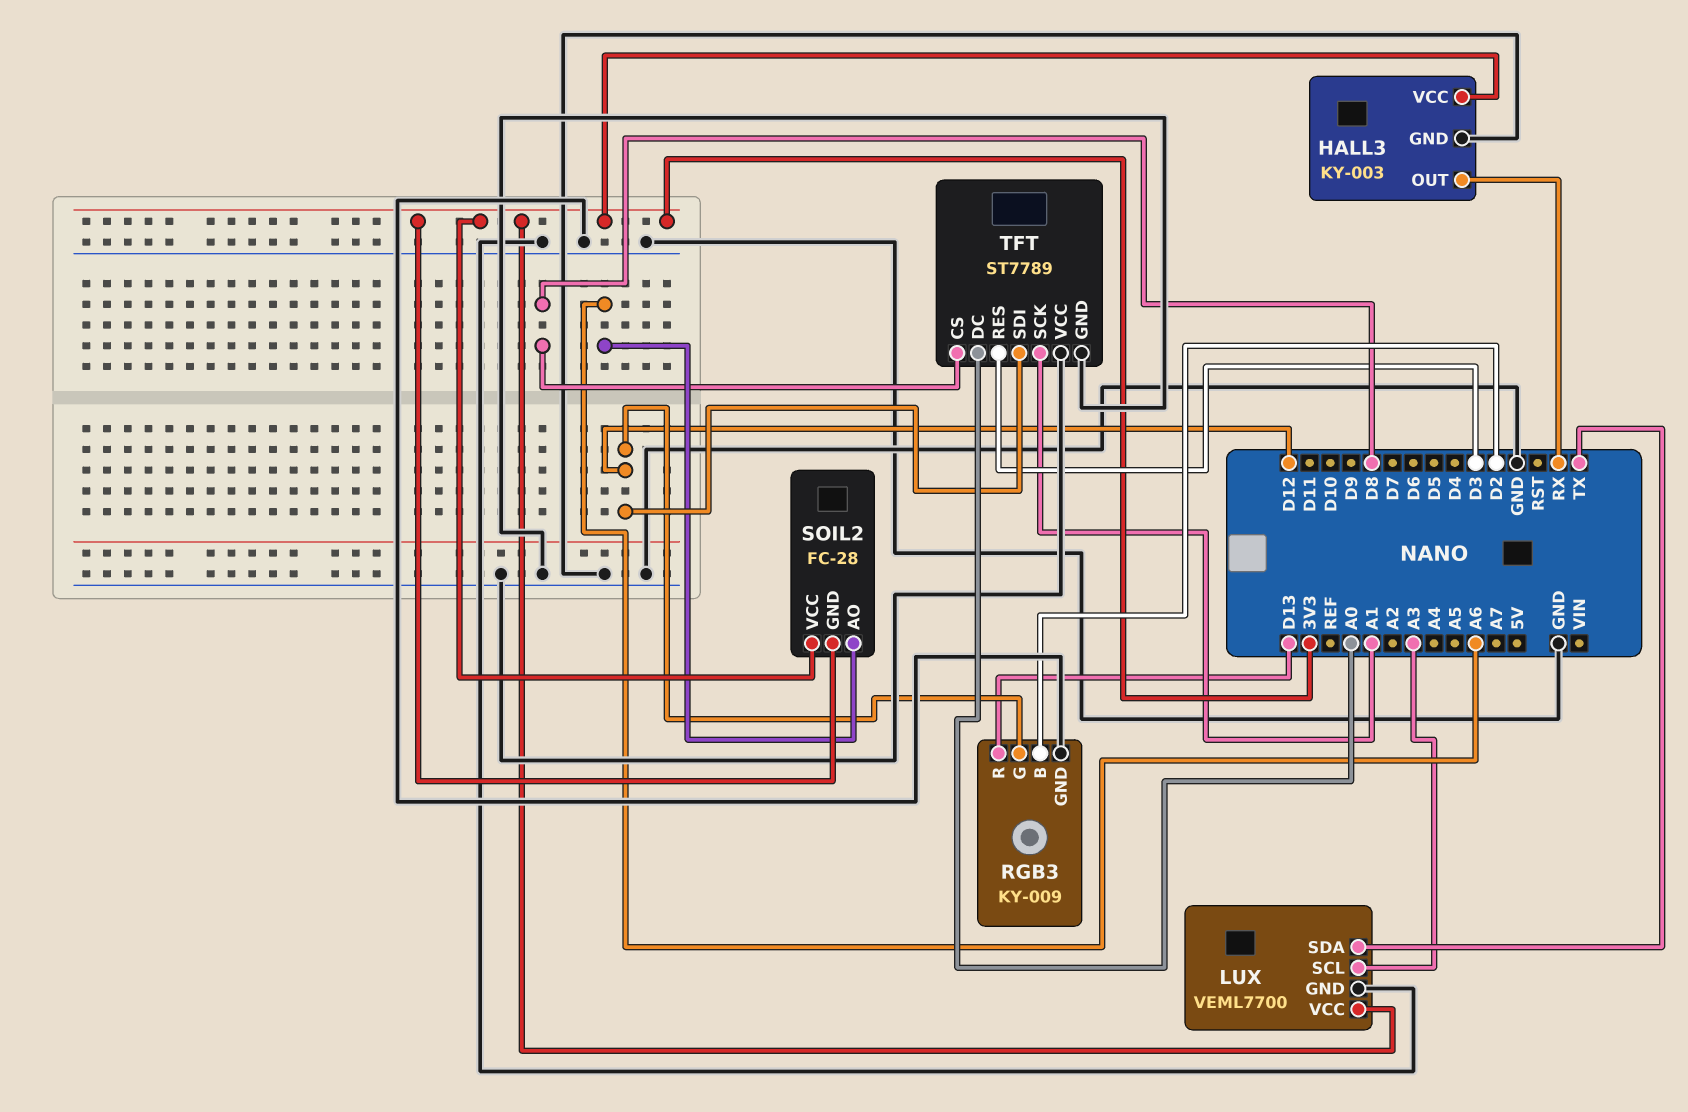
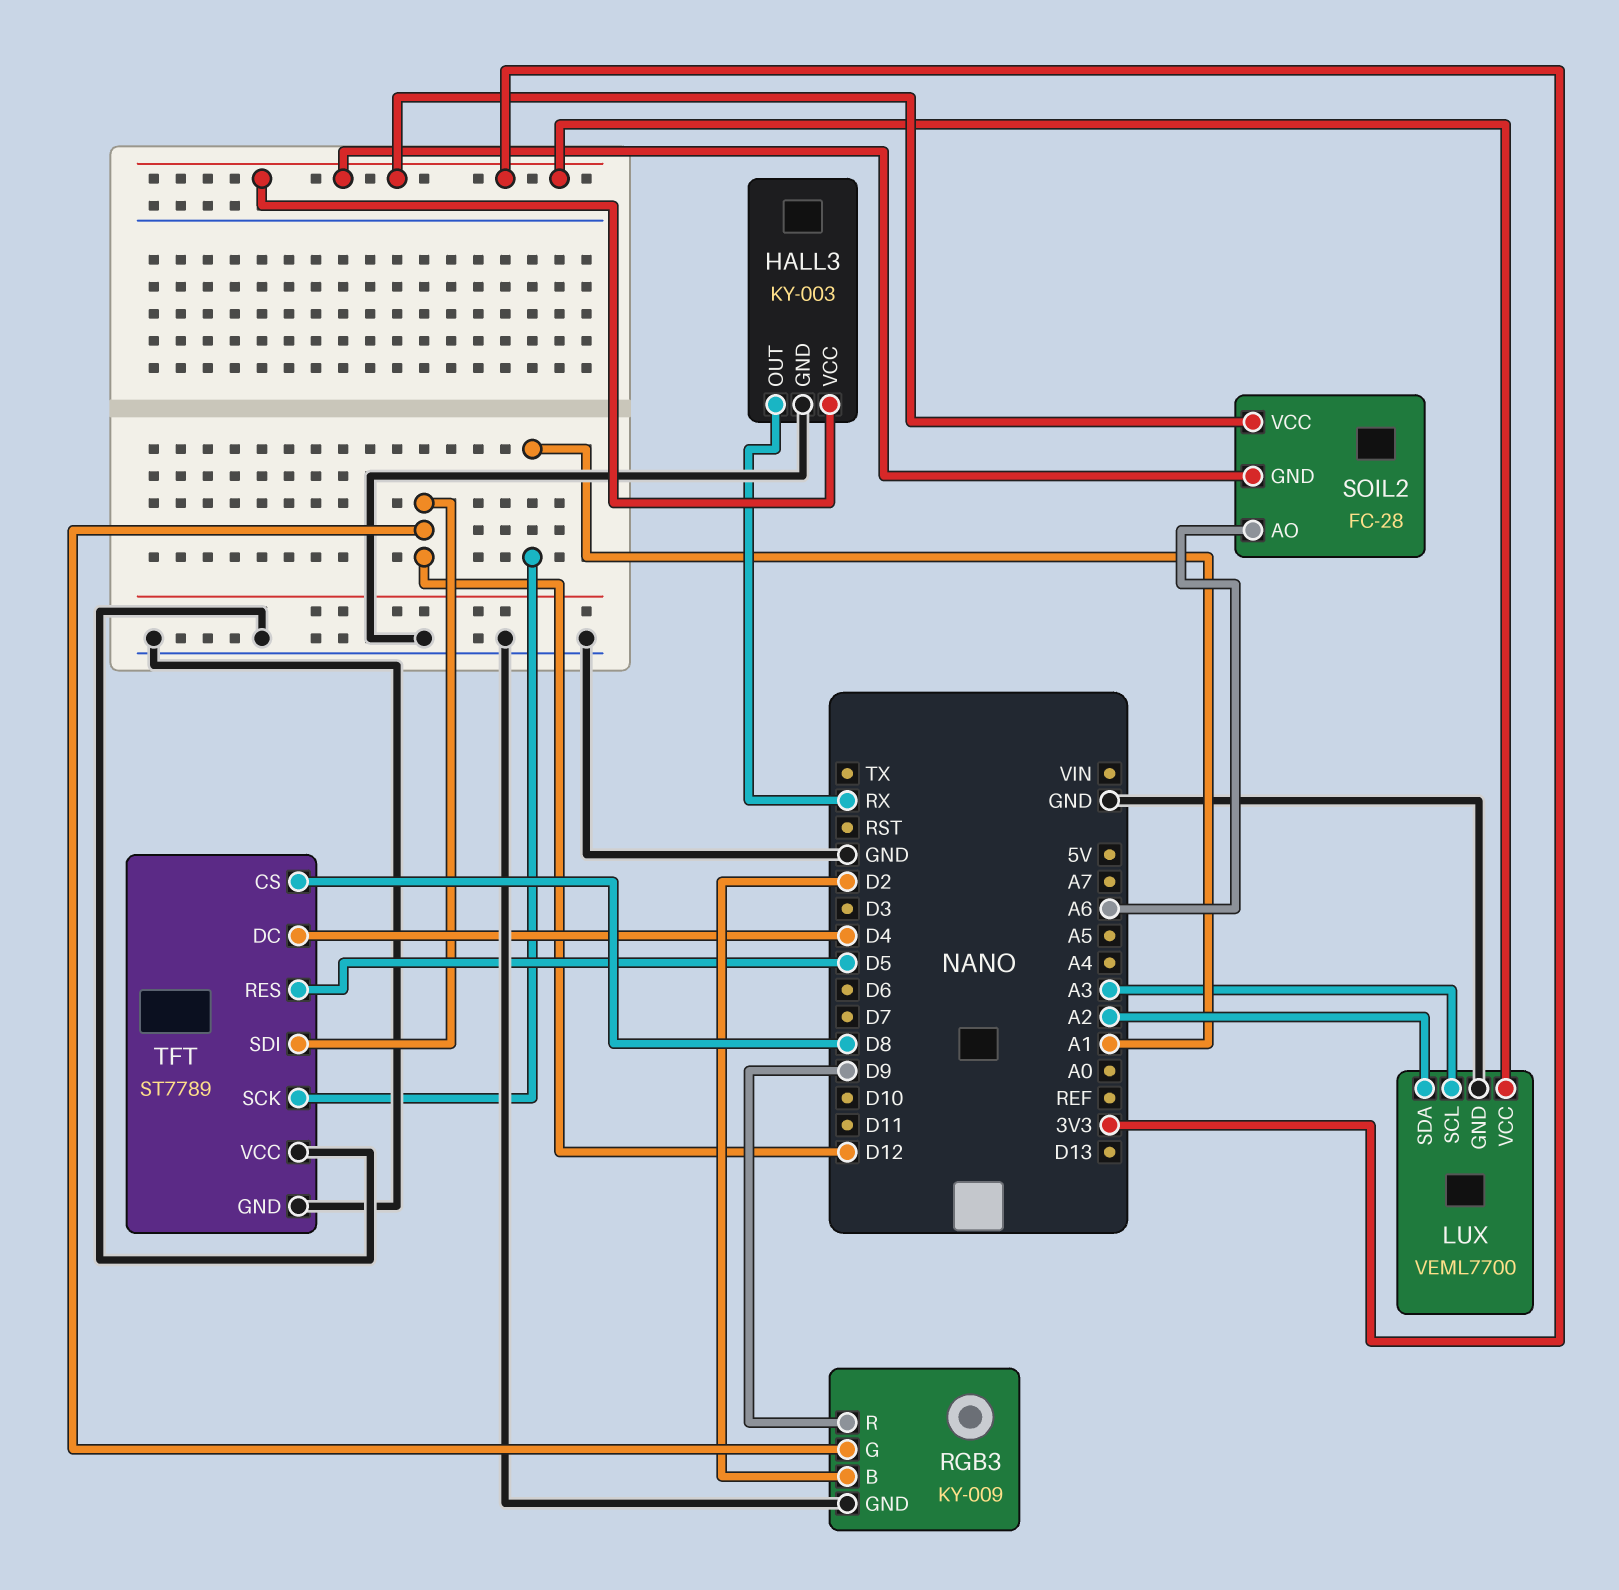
LUX pin SDA: TX -> A2
RGB3 pin R: D13 -> D9
TFT pin DC: A0 -> D4
TFT pin RES: D3 -> D5

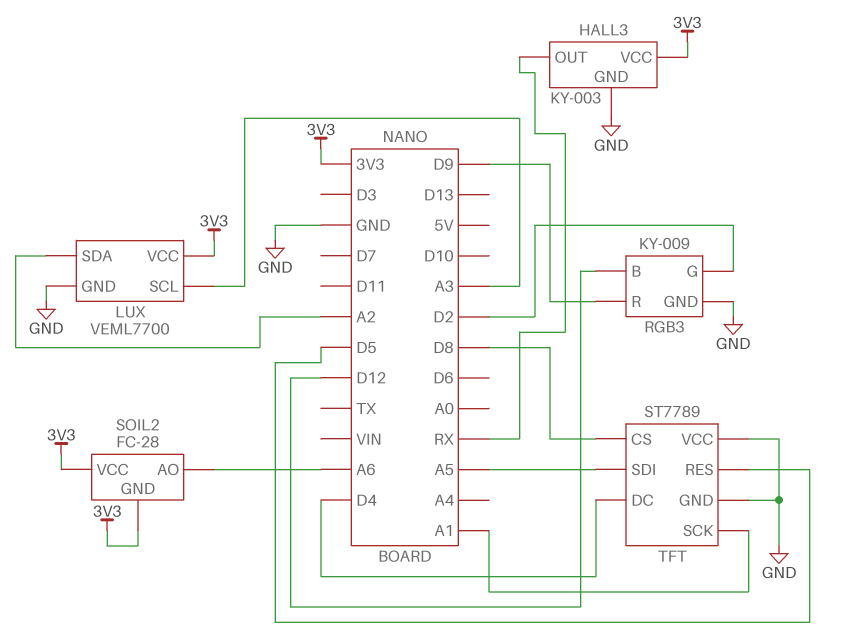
RGB3 pin B: D2 -> D12
RGB3 pin G: D12 -> D2
TFT pin SDI: D12 -> A5

